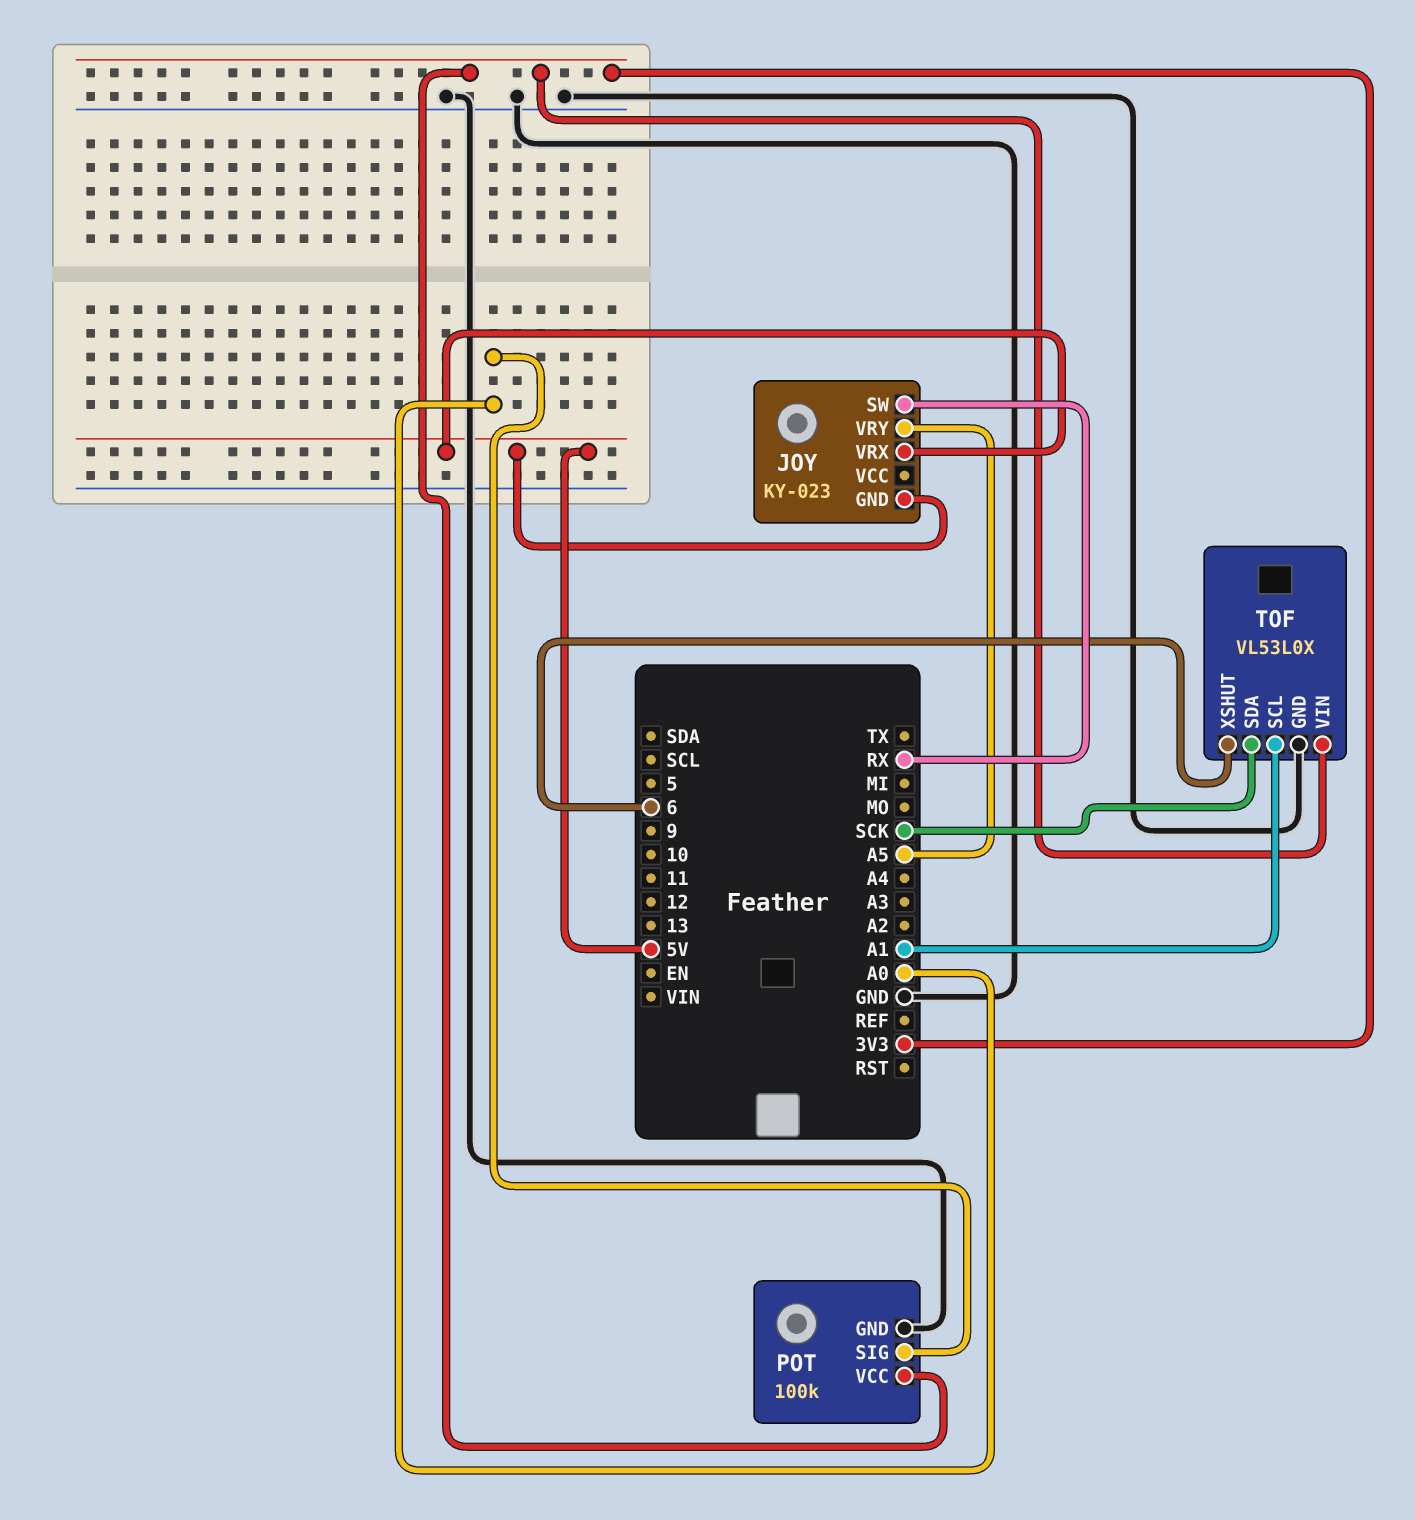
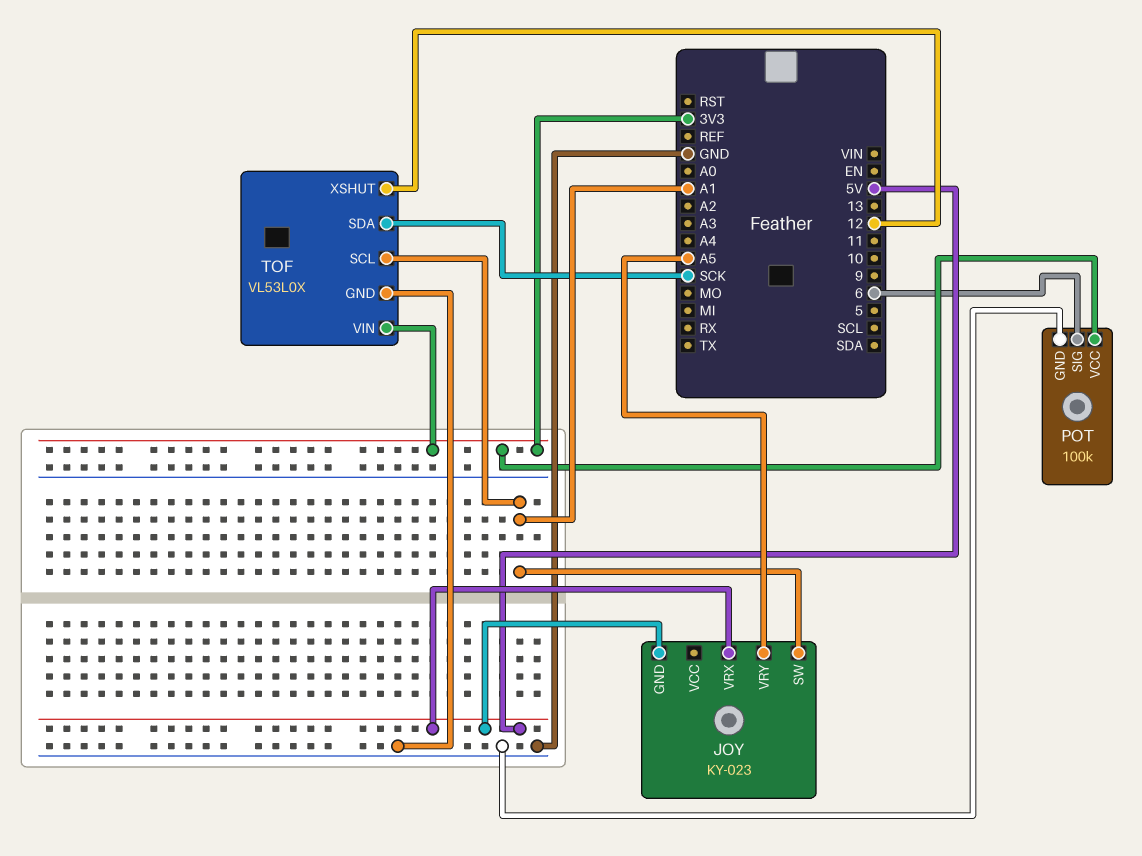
JOY pin SW: RX -> A1
POT pin SIG: A0 -> 6
TOF pin XSHUT: 6 -> 12

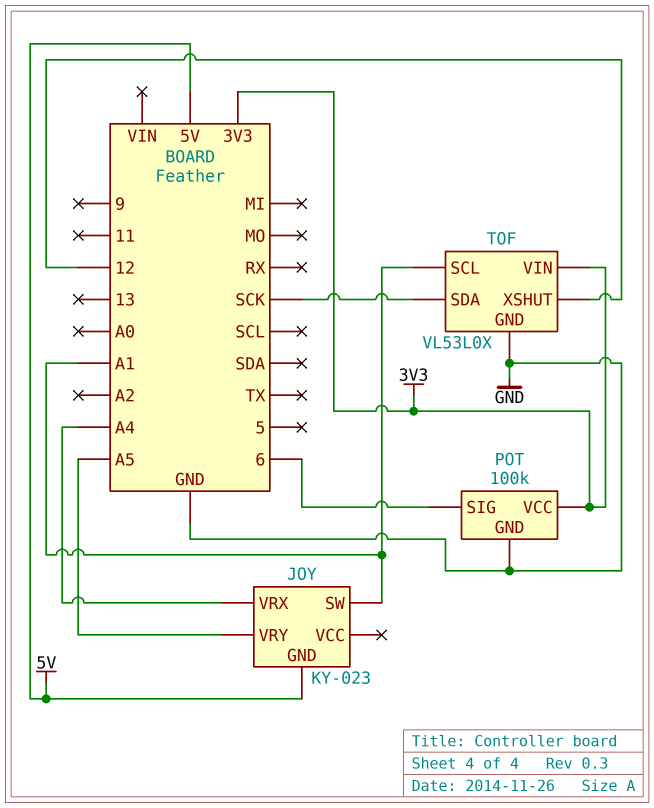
JOY pin VRX: 5V -> A4

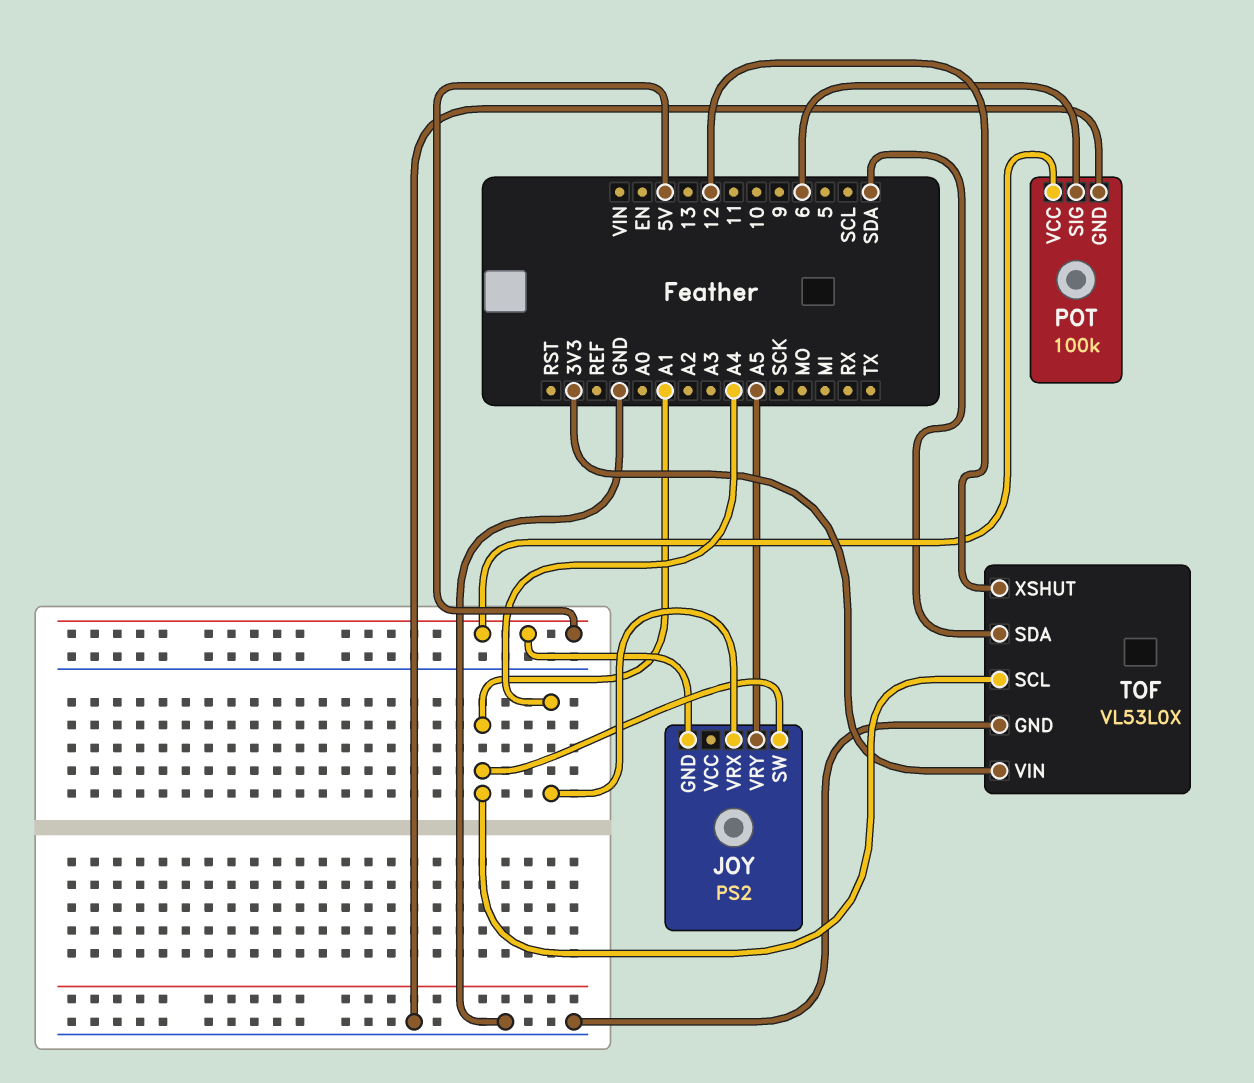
JOY: KY-023 -> PS2
POT pin VCC: 3V3 -> 5V
TOF pin SDA: SCK -> SDA

